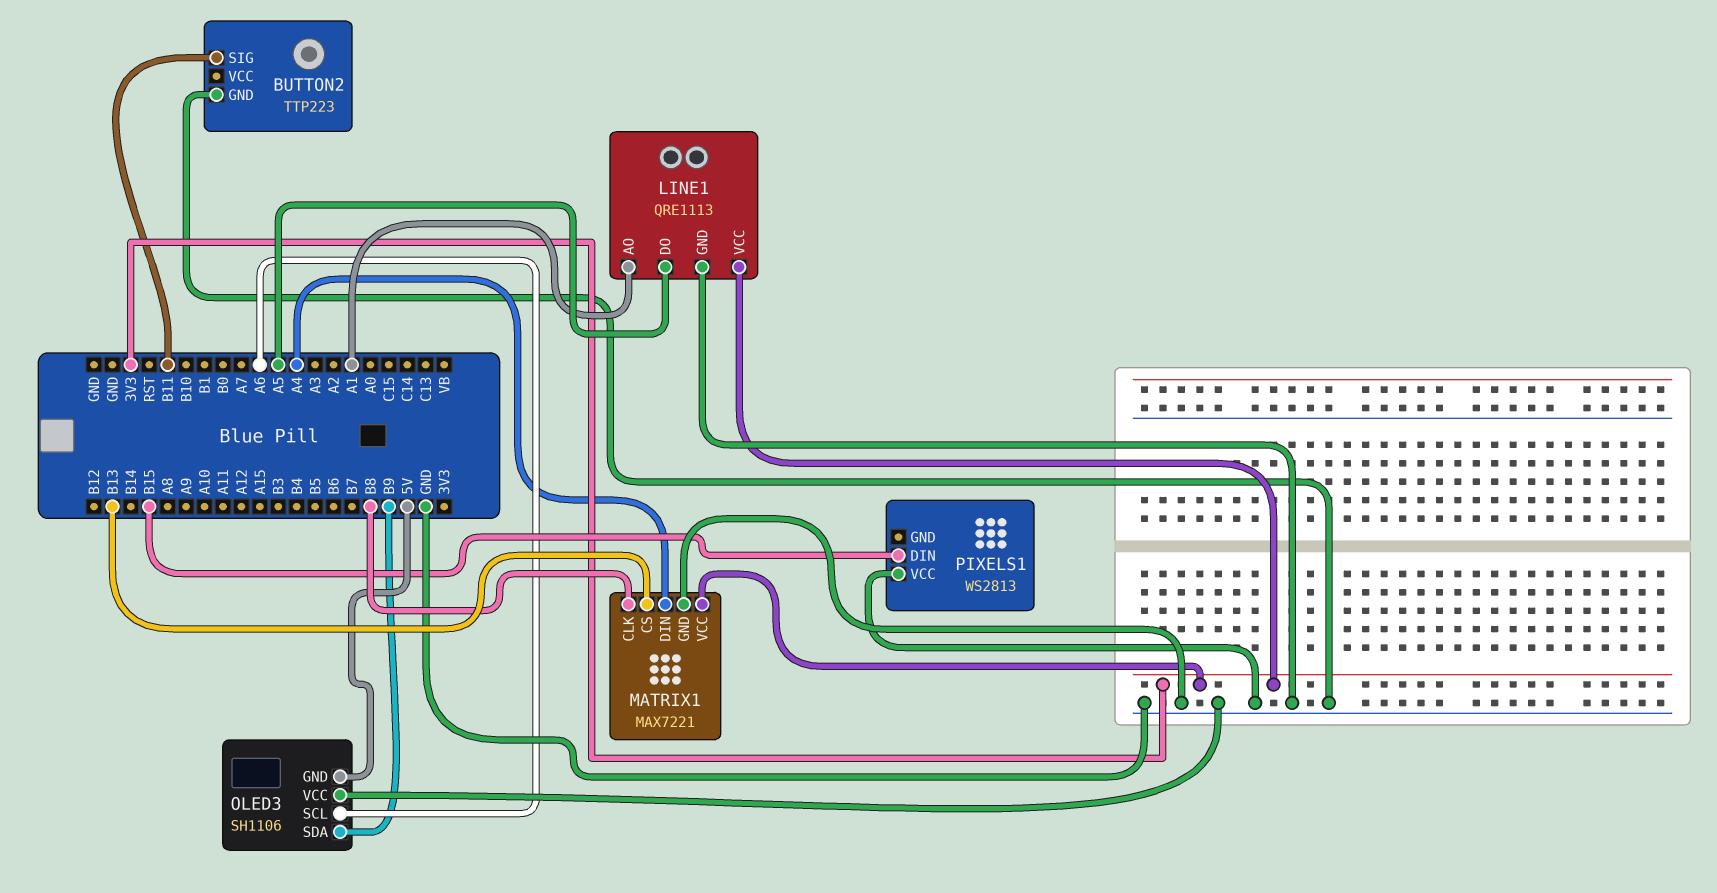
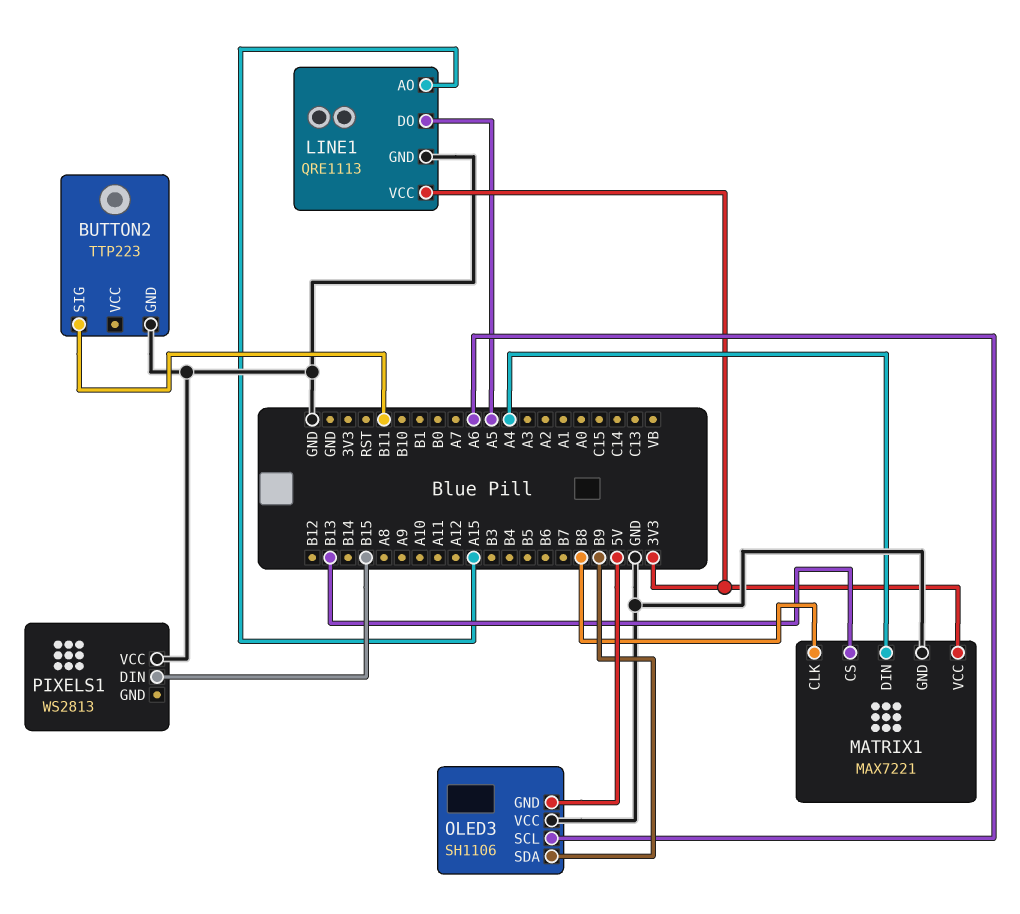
LINE1 pin AO: A1 -> A15

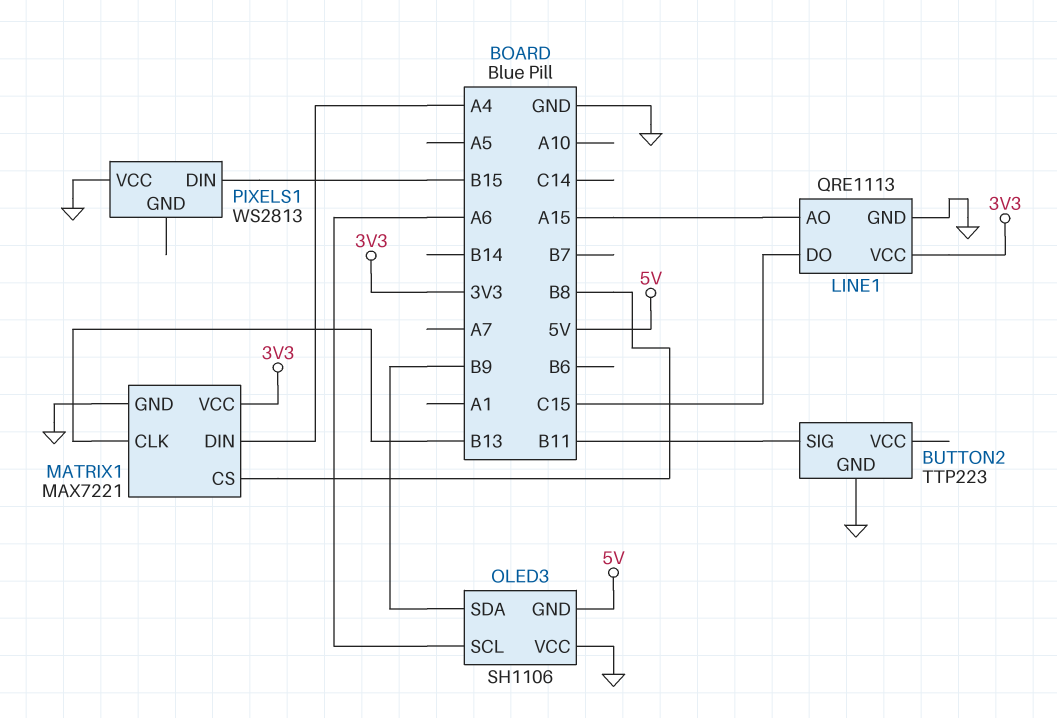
LINE1 pin DO: A5 -> C15
MATRIX1 pin CLK: B8 -> B13
MATRIX1 pin CS: B13 -> B8

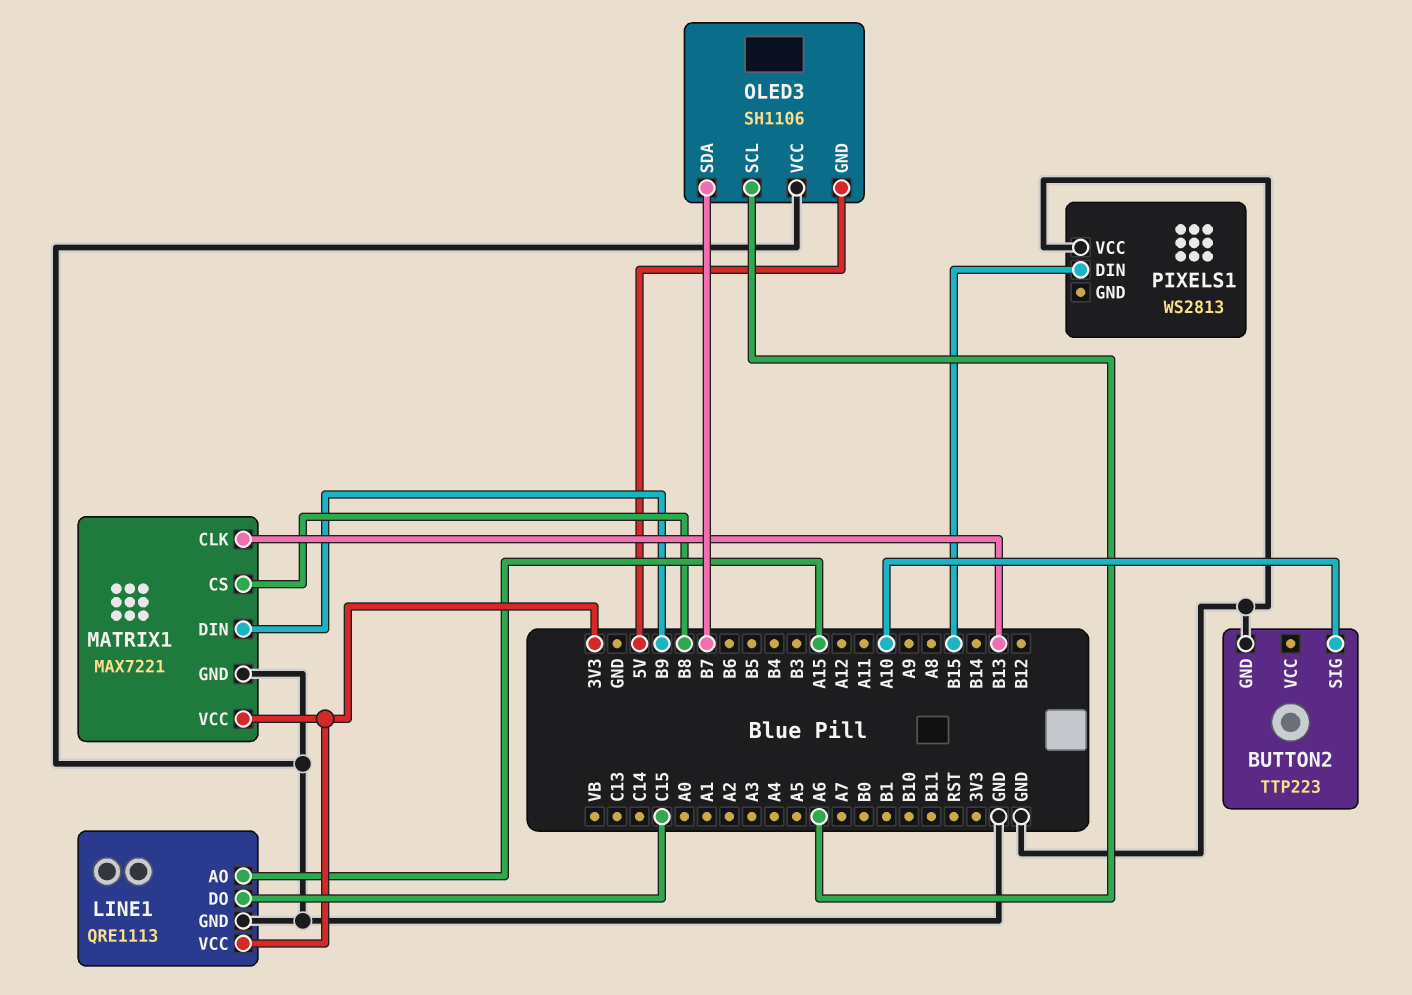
BUTTON2 pin SIG: B11 -> A10
MATRIX1 pin DIN: A4 -> B9
OLED3 pin SDA: B9 -> B7

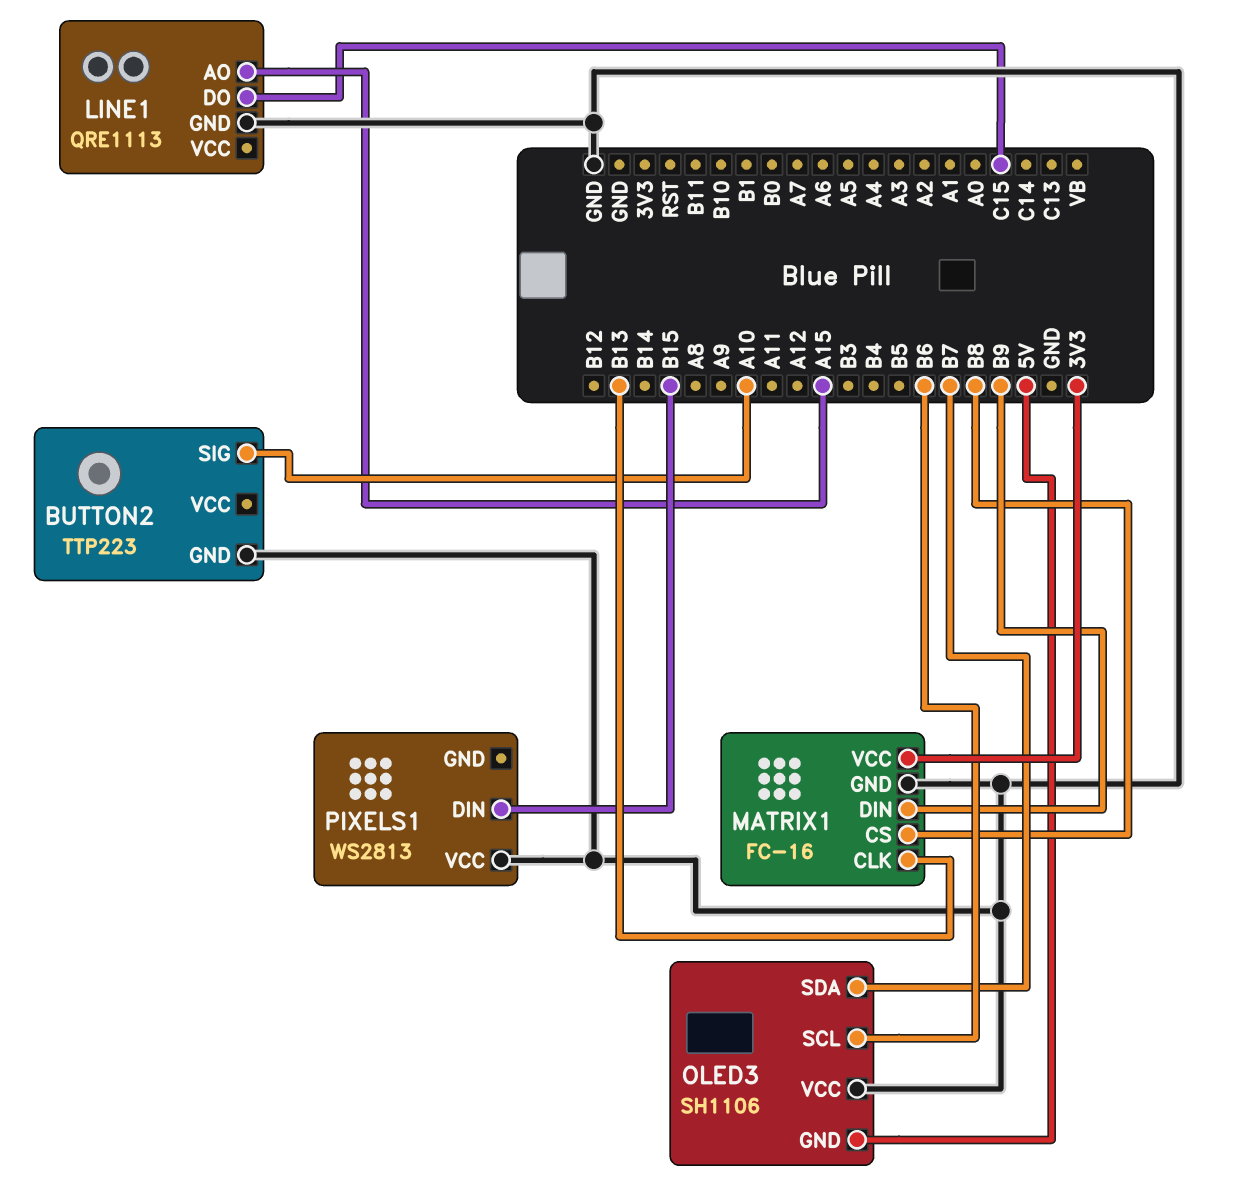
LINE1 pin VCC: 3V3 -> none
MATRIX1: MAX7221 -> FC-16
OLED3 pin SCL: A6 -> B6

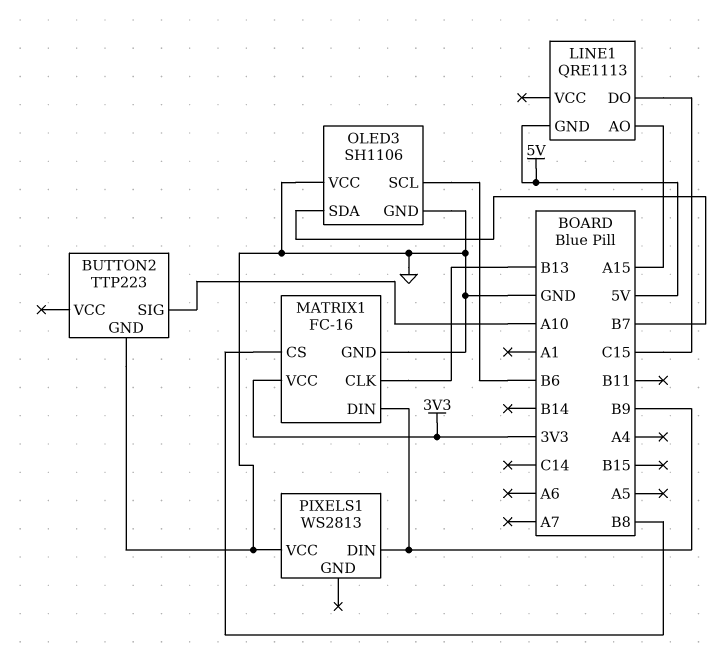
LINE1 pin GND: GND -> 5V
OLED3 pin GND: 5V -> GND
PIXELS1 pin DIN: B15 -> B9

